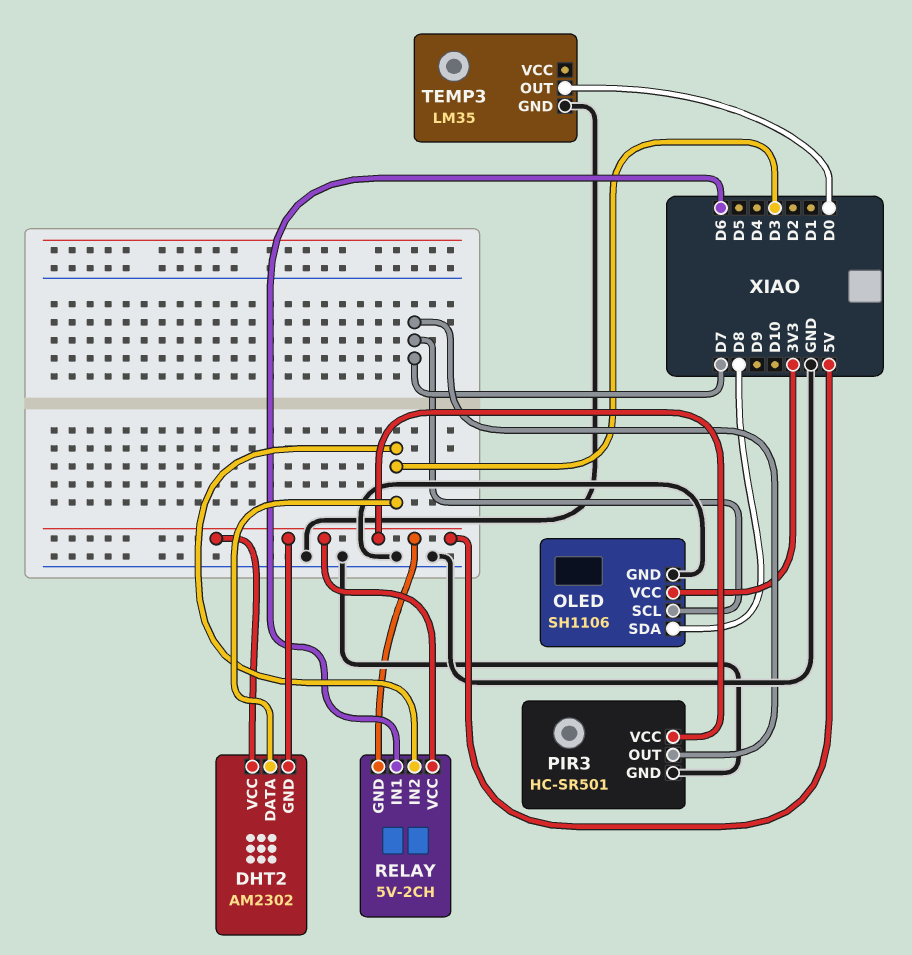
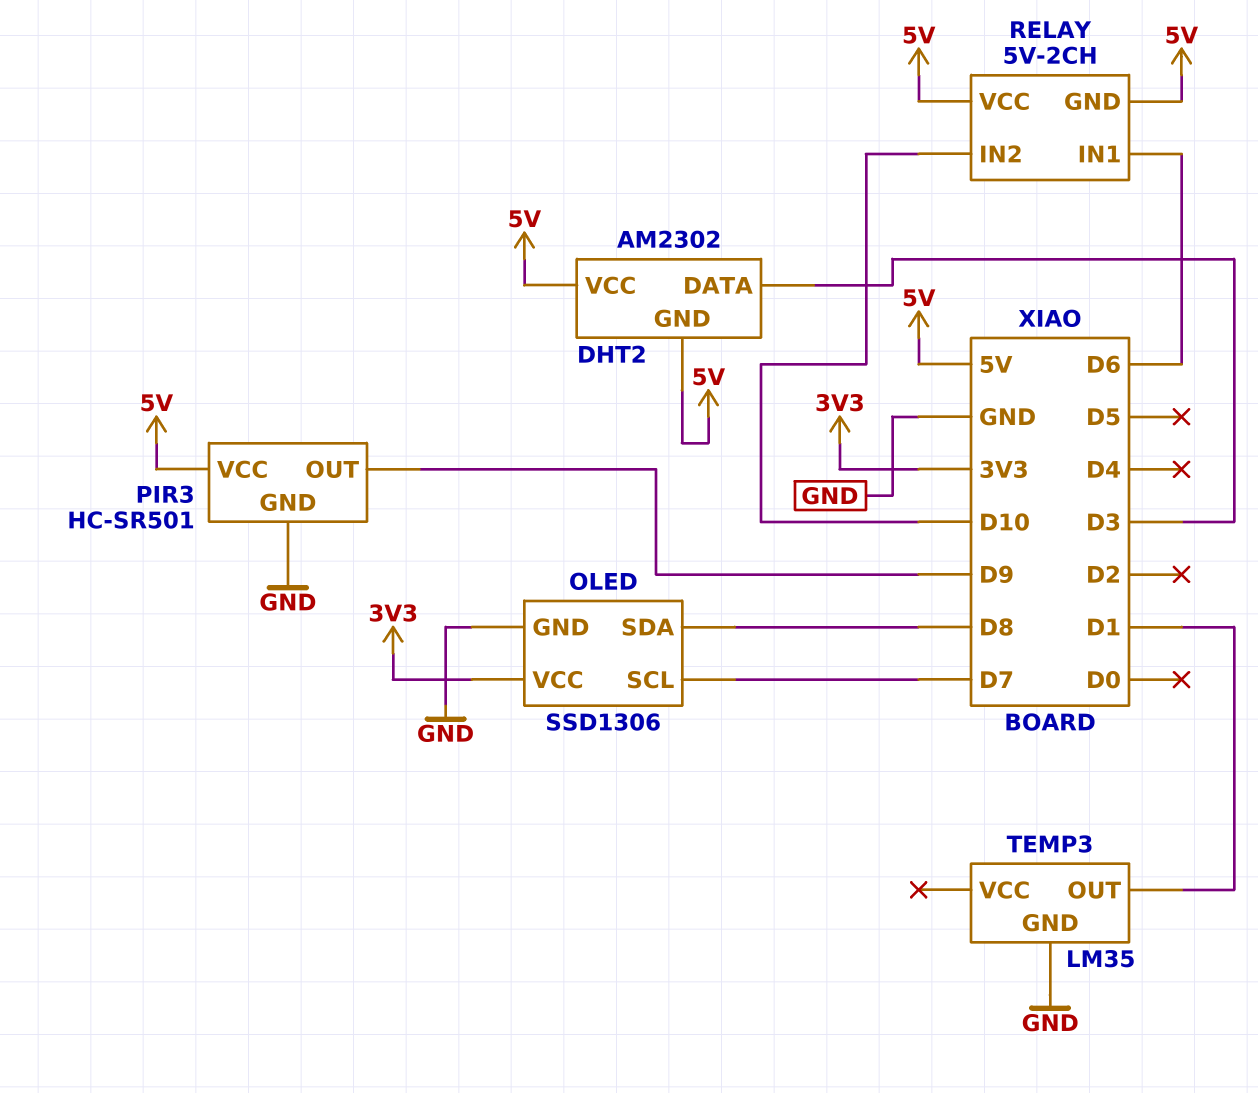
OLED: SH1106 -> SSD1306
PIR3 pin OUT: D7 -> D9
RELAY pin IN2: D3 -> D10
TEMP3 pin OUT: D0 -> D1

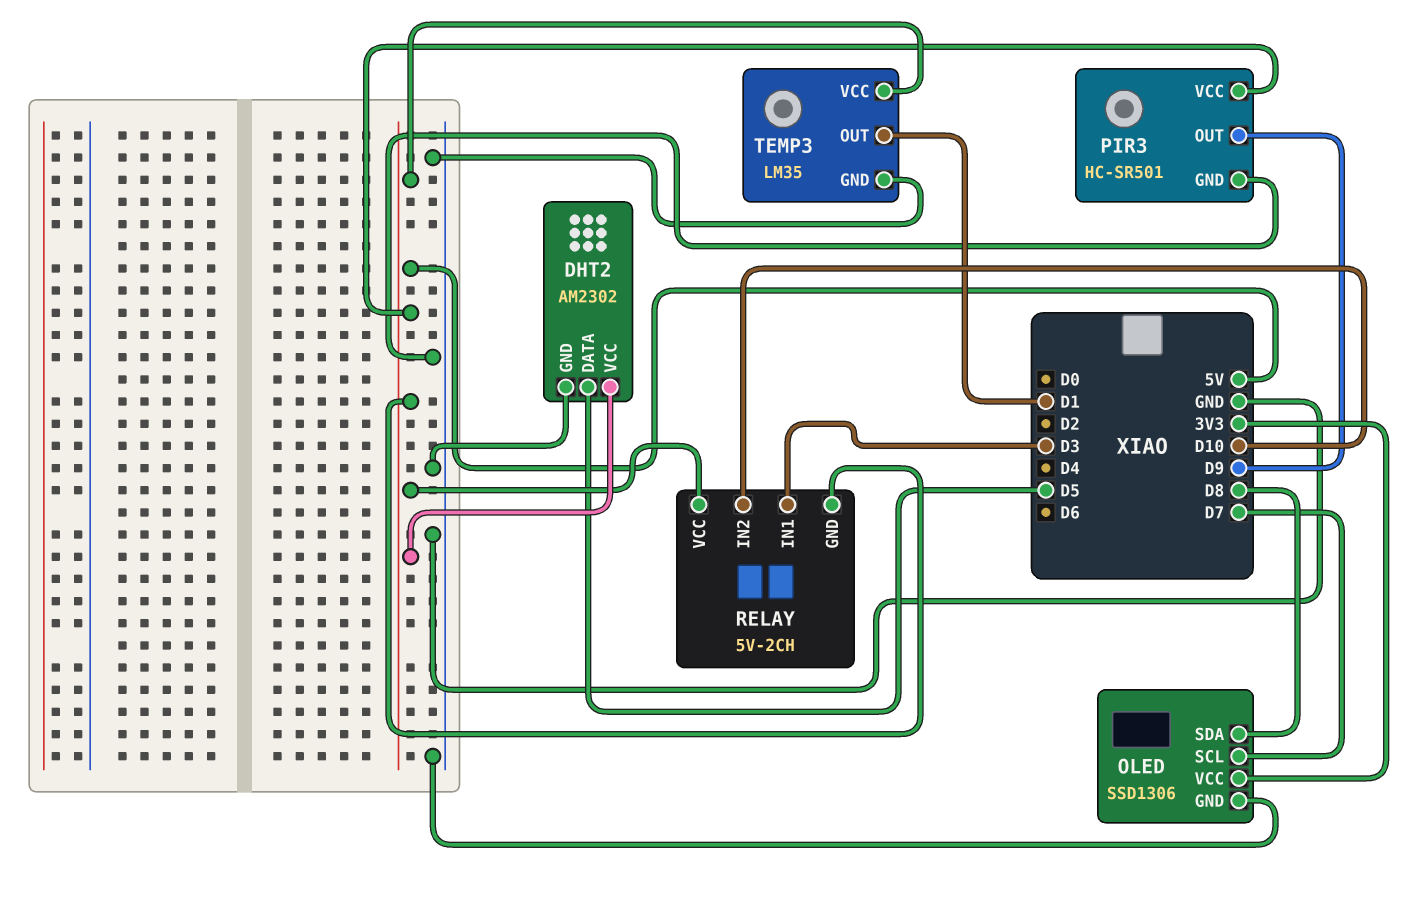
DHT2 pin DATA: D3 -> D5
DHT2 pin GND: 5V -> GND
RELAY pin IN1: D6 -> D3
TEMP3 pin VCC: none -> 5V

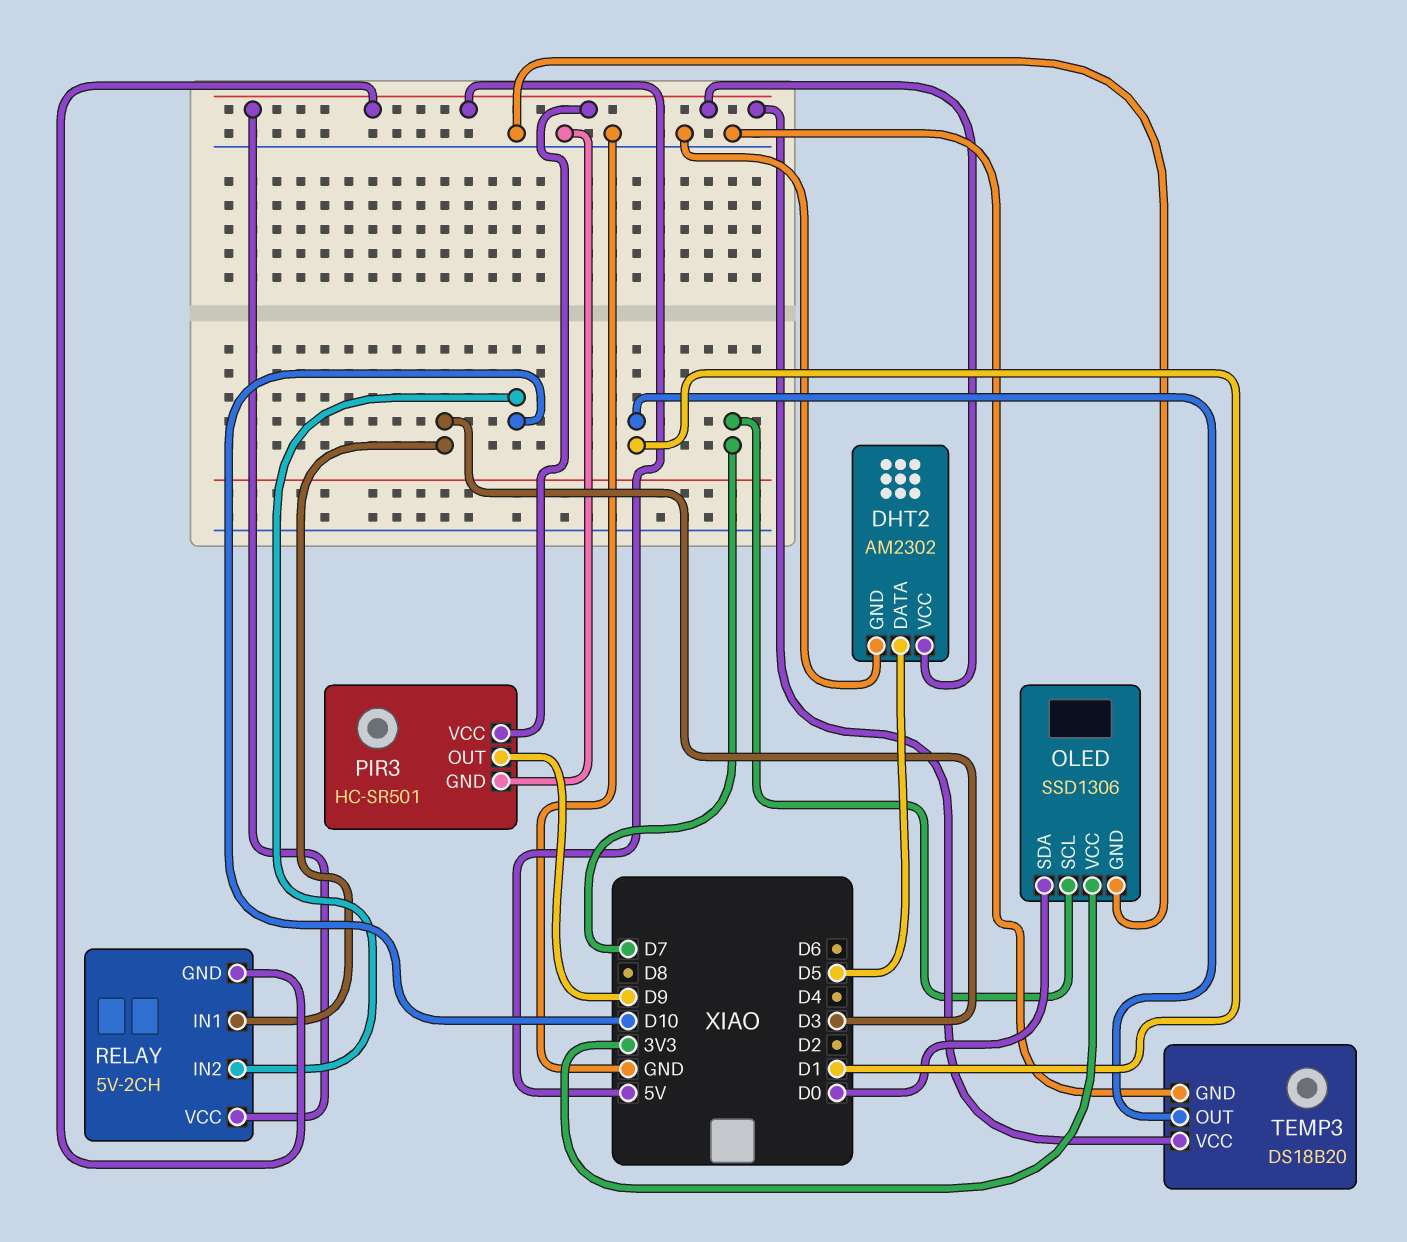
OLED pin SDA: D8 -> D0
TEMP3: LM35 -> DS18B20

